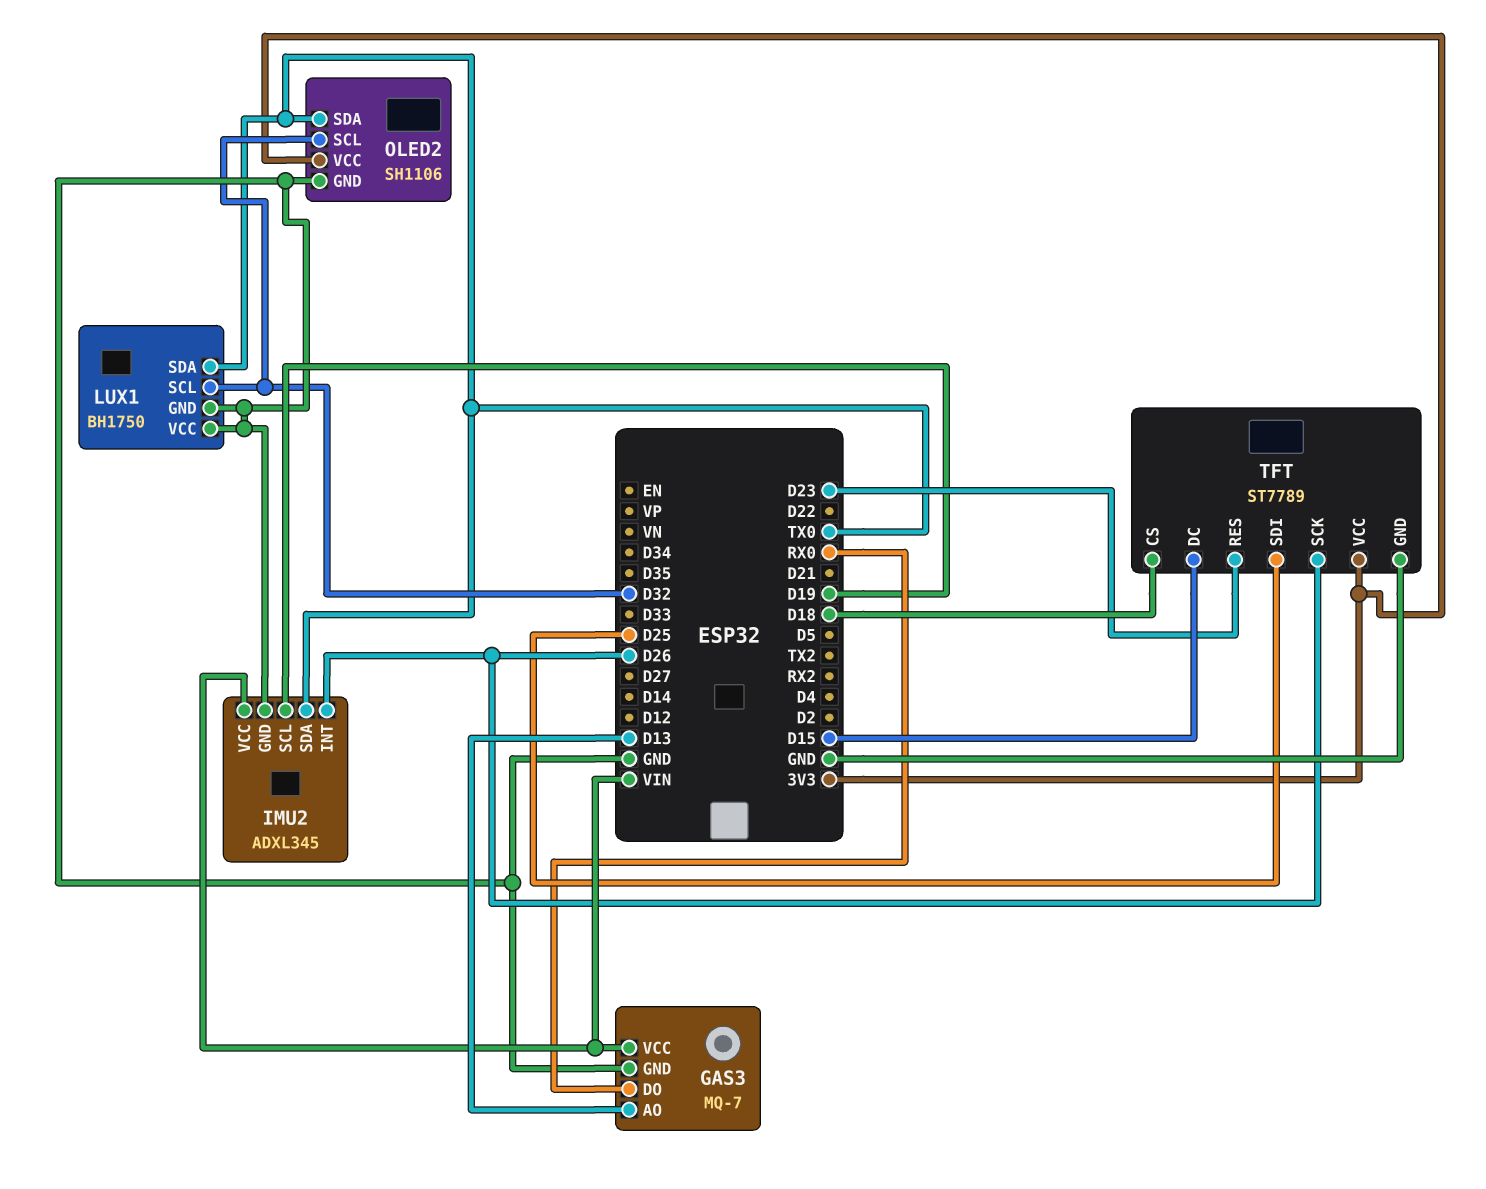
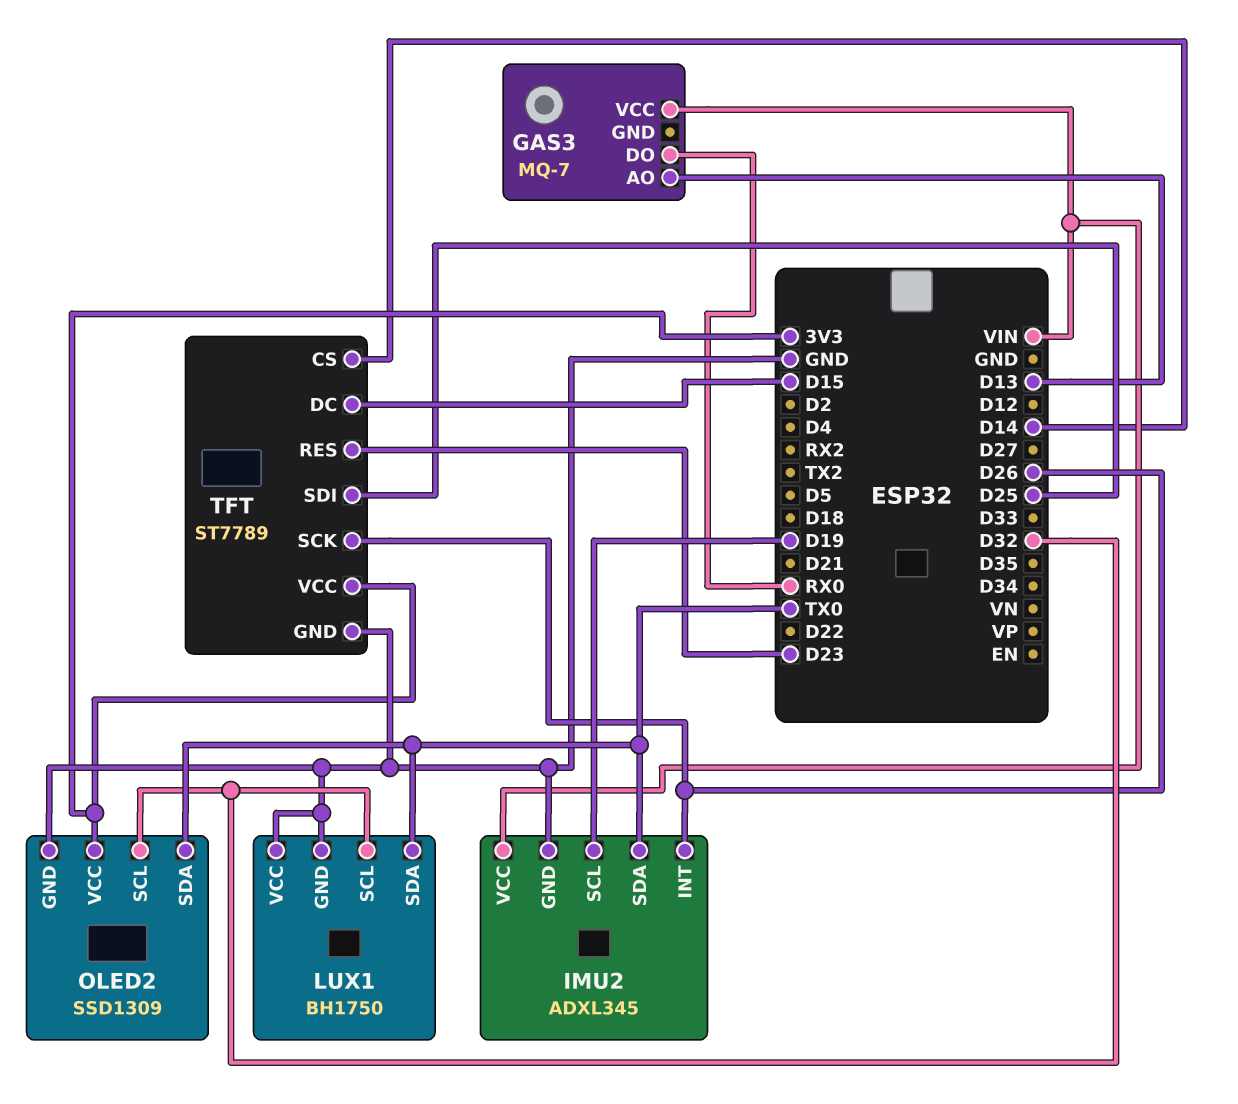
GAS3 pin GND: GND -> none
OLED2: SH1106 -> SSD1309
TFT pin CS: D18 -> D14

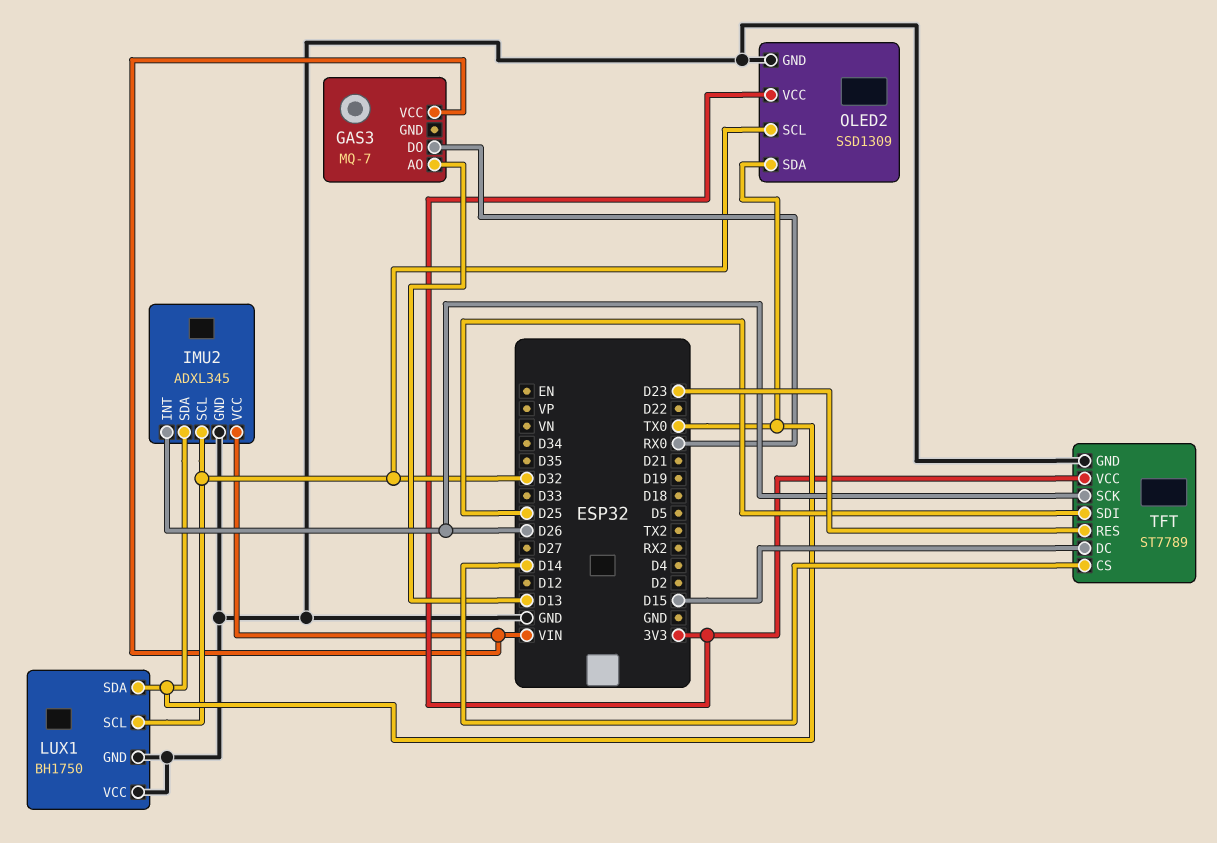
IMU2 pin SCL: D19 -> D32

